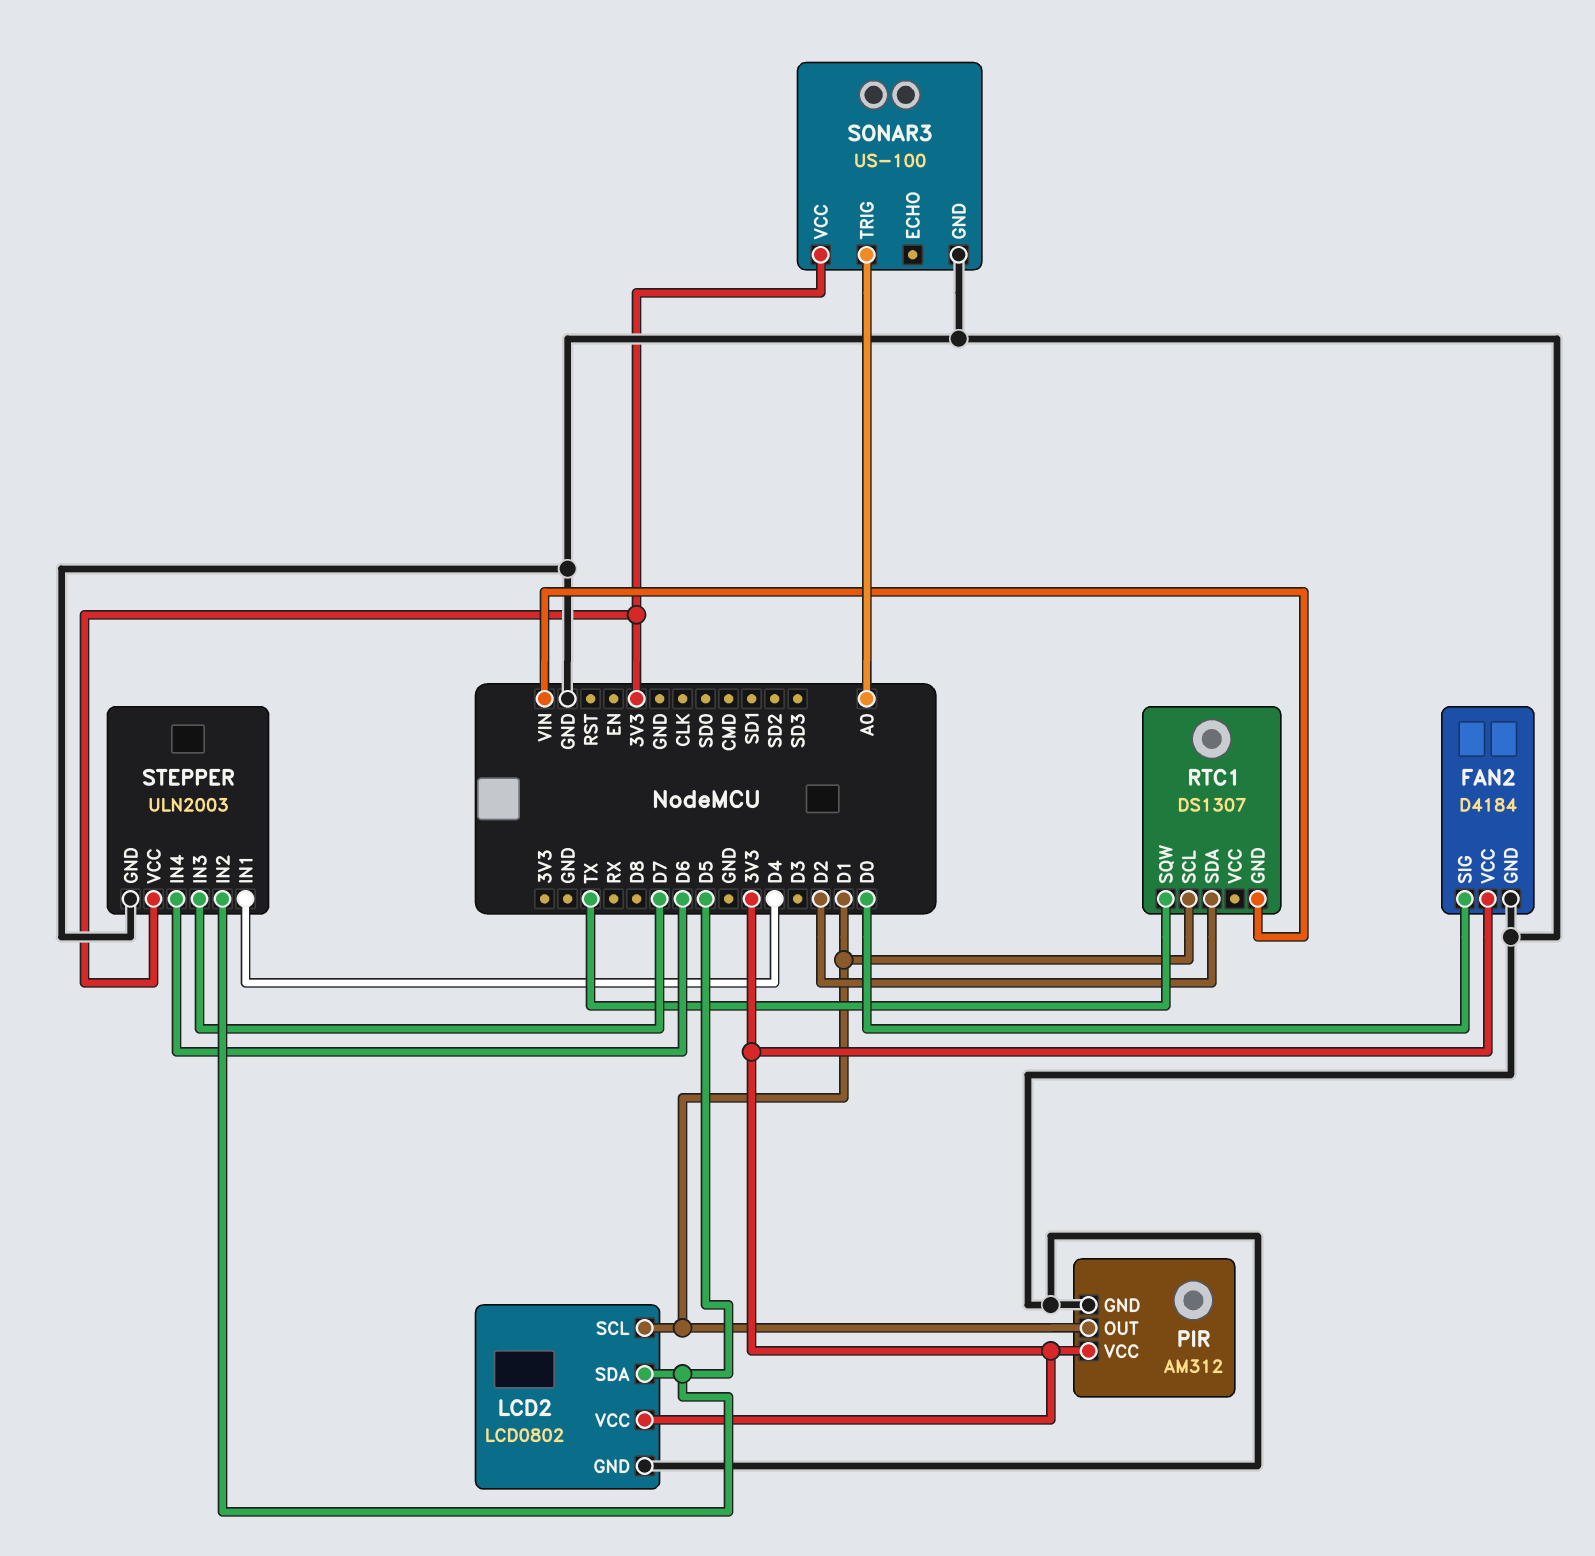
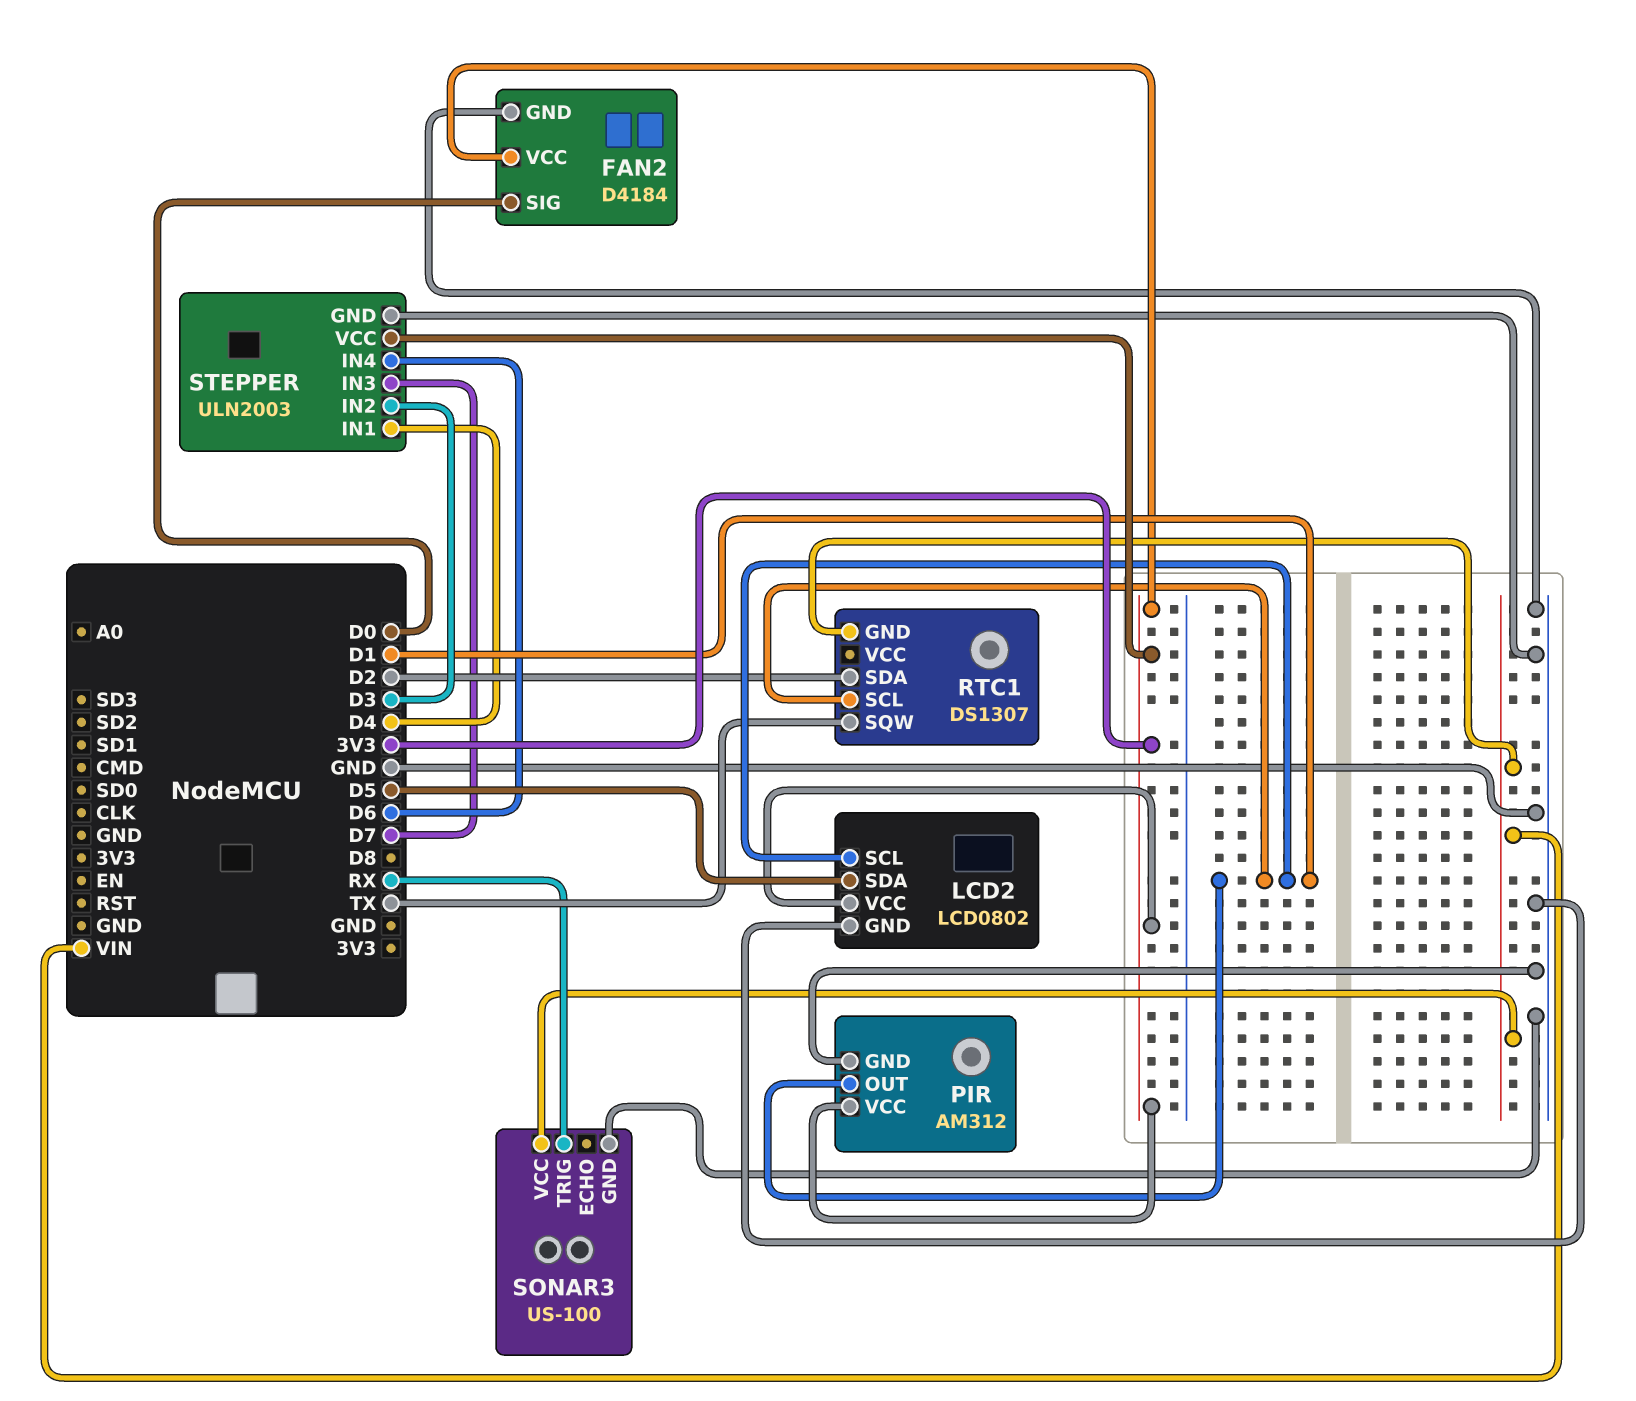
SONAR3 pin TRIG: A0 -> RX
SONAR3 pin VCC: 3V3 -> VIN
STEPPER pin IN2: D5 -> D3

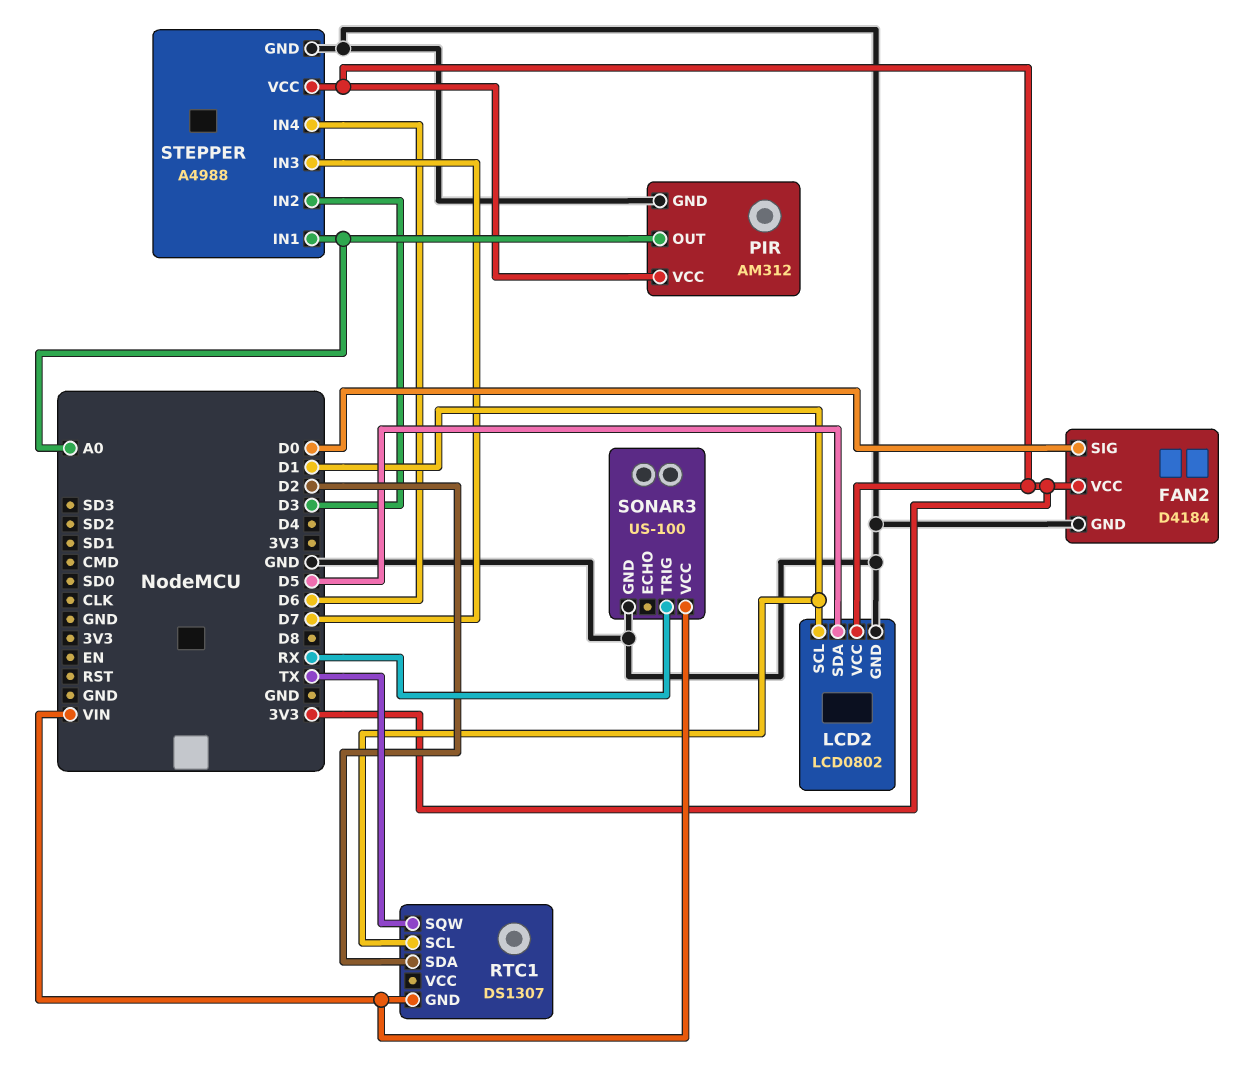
PIR pin OUT: D1 -> A0
STEPPER: ULN2003 -> A4988
STEPPER pin IN1: D4 -> A0

